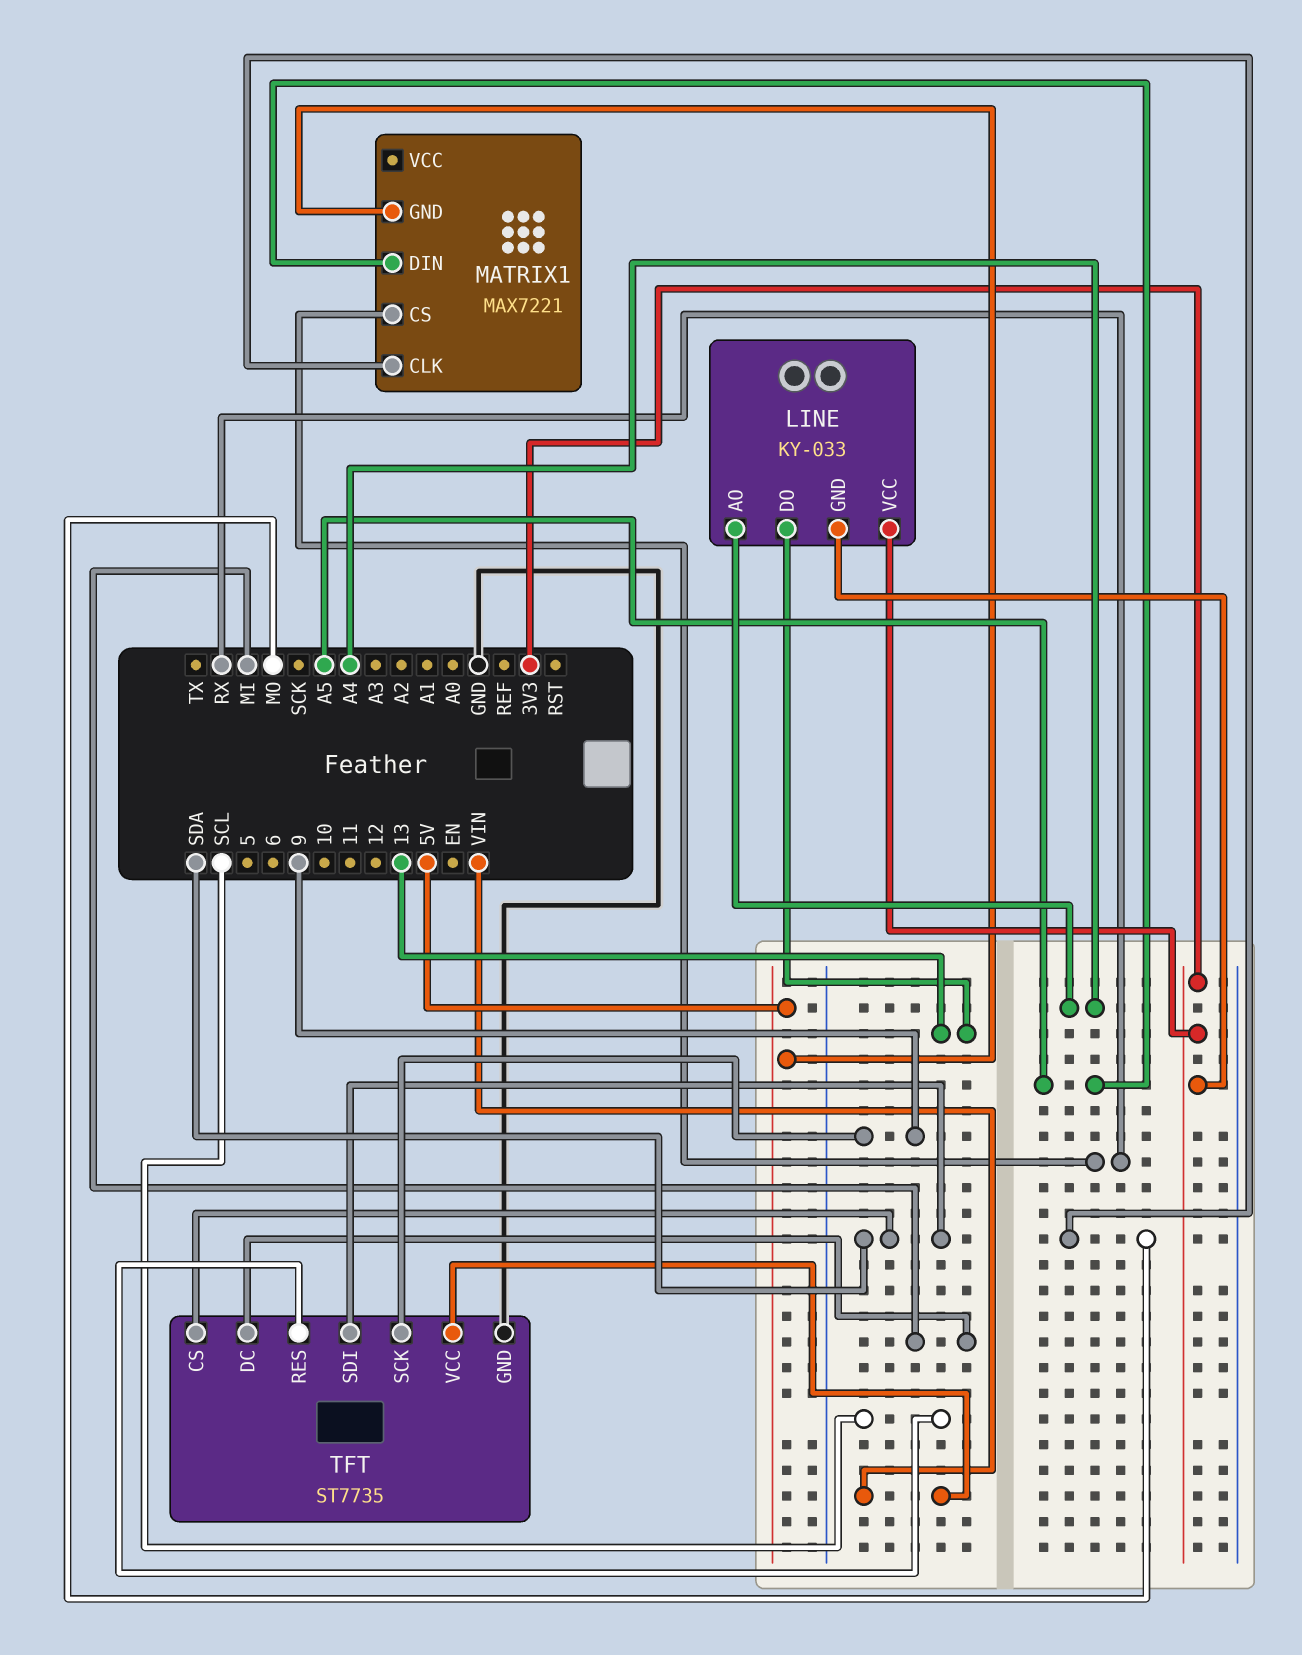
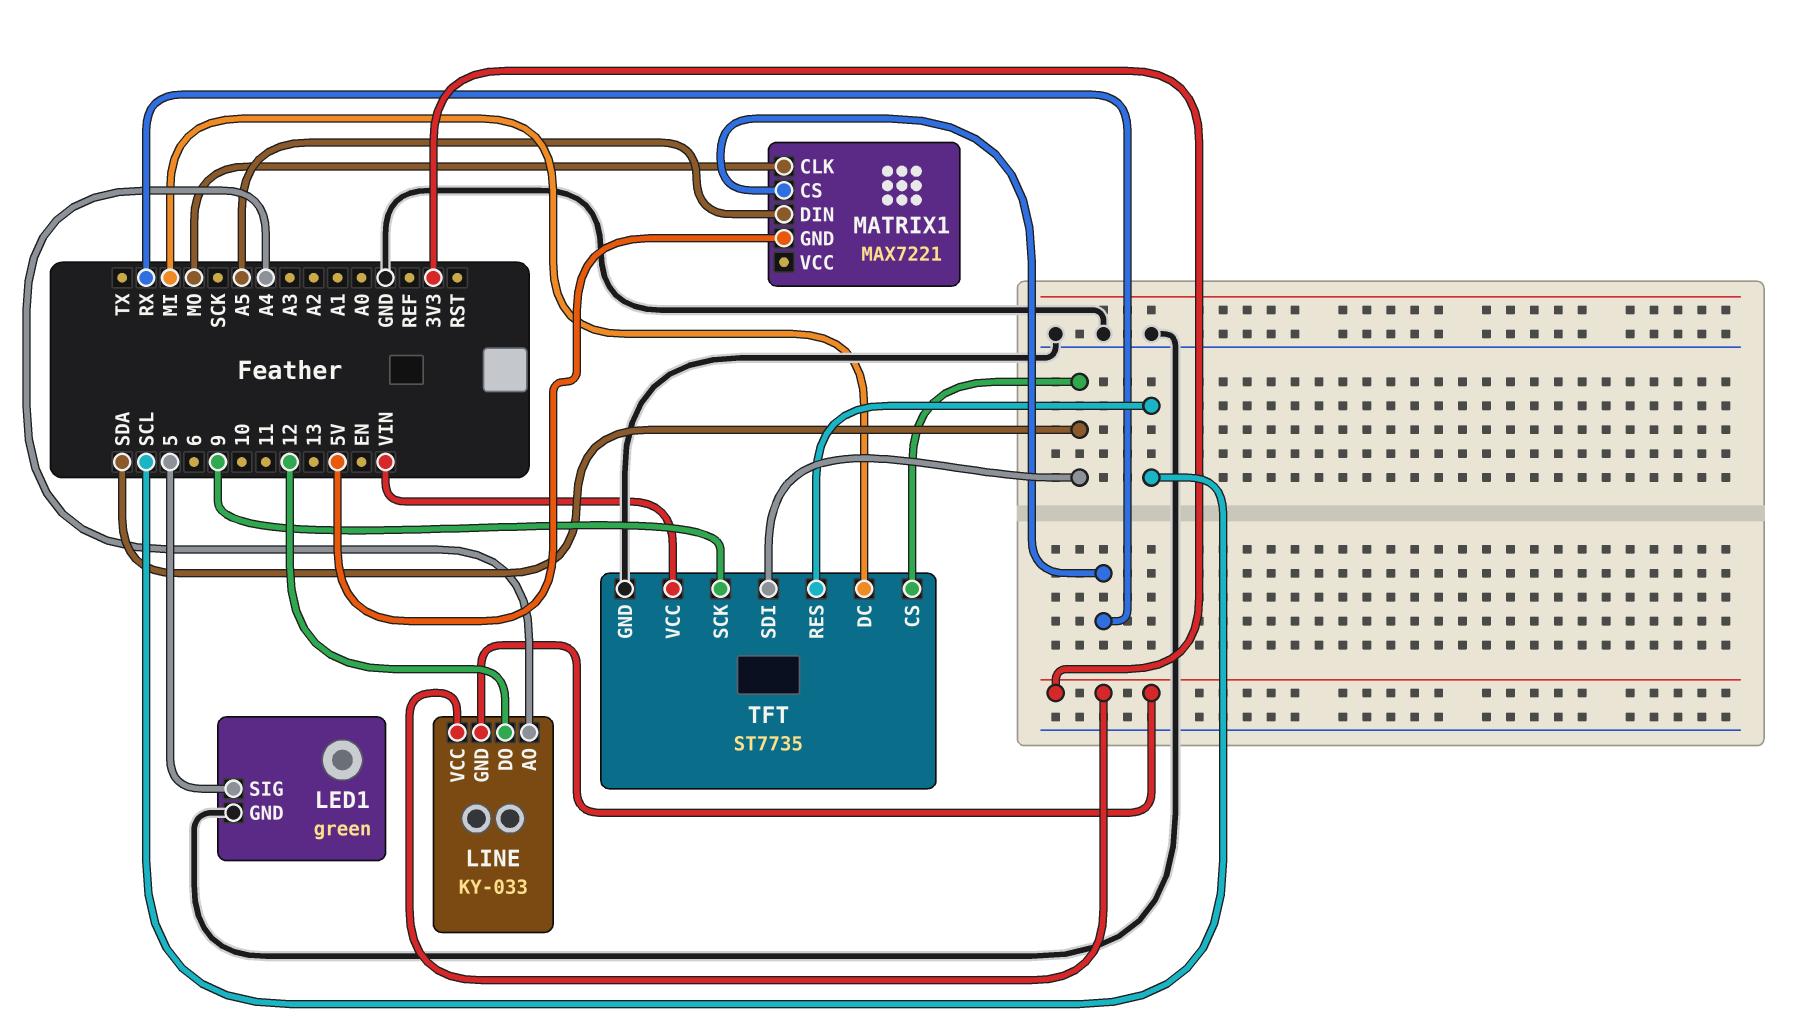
LED1: none -> green
LED1 pin GND: none -> GND
LED1 pin SIG: none -> 5
LINE pin DO: 13 -> 12

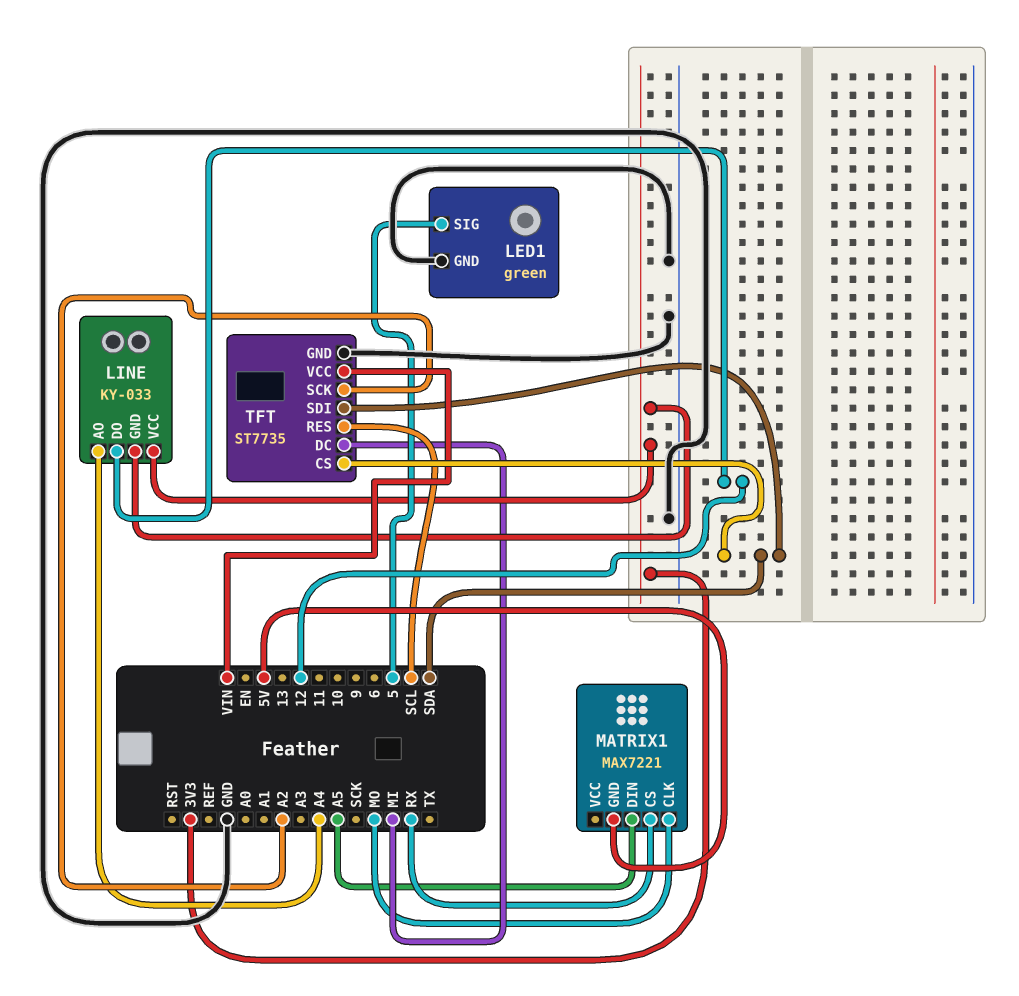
TFT pin SCK: 9 -> A2

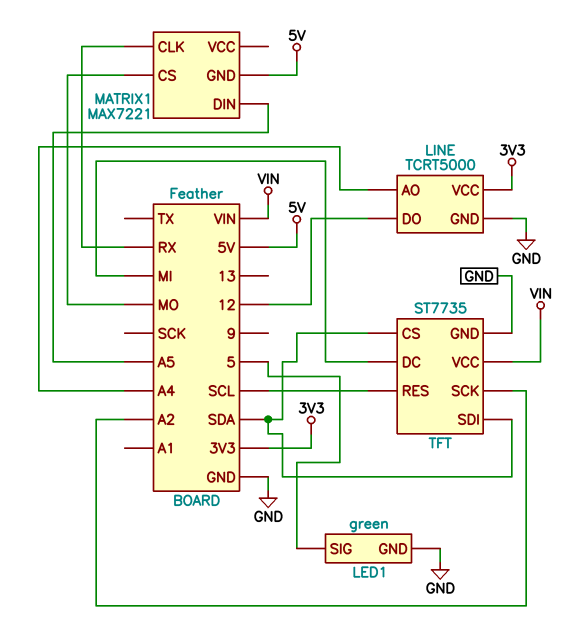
LINE: KY-033 -> TCRT5000
LINE pin GND: 3V3 -> GND
MATRIX1 pin CLK: MO -> RX
MATRIX1 pin CS: RX -> MO

